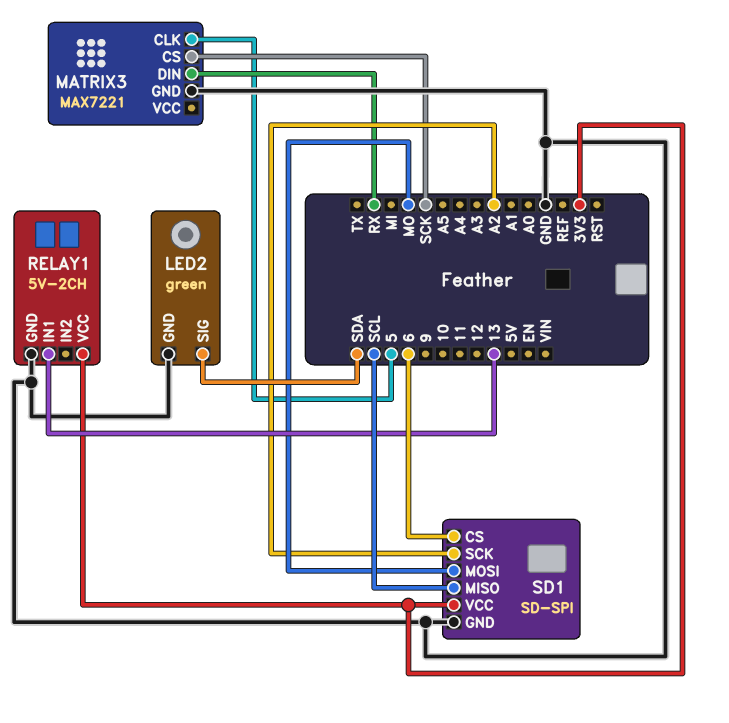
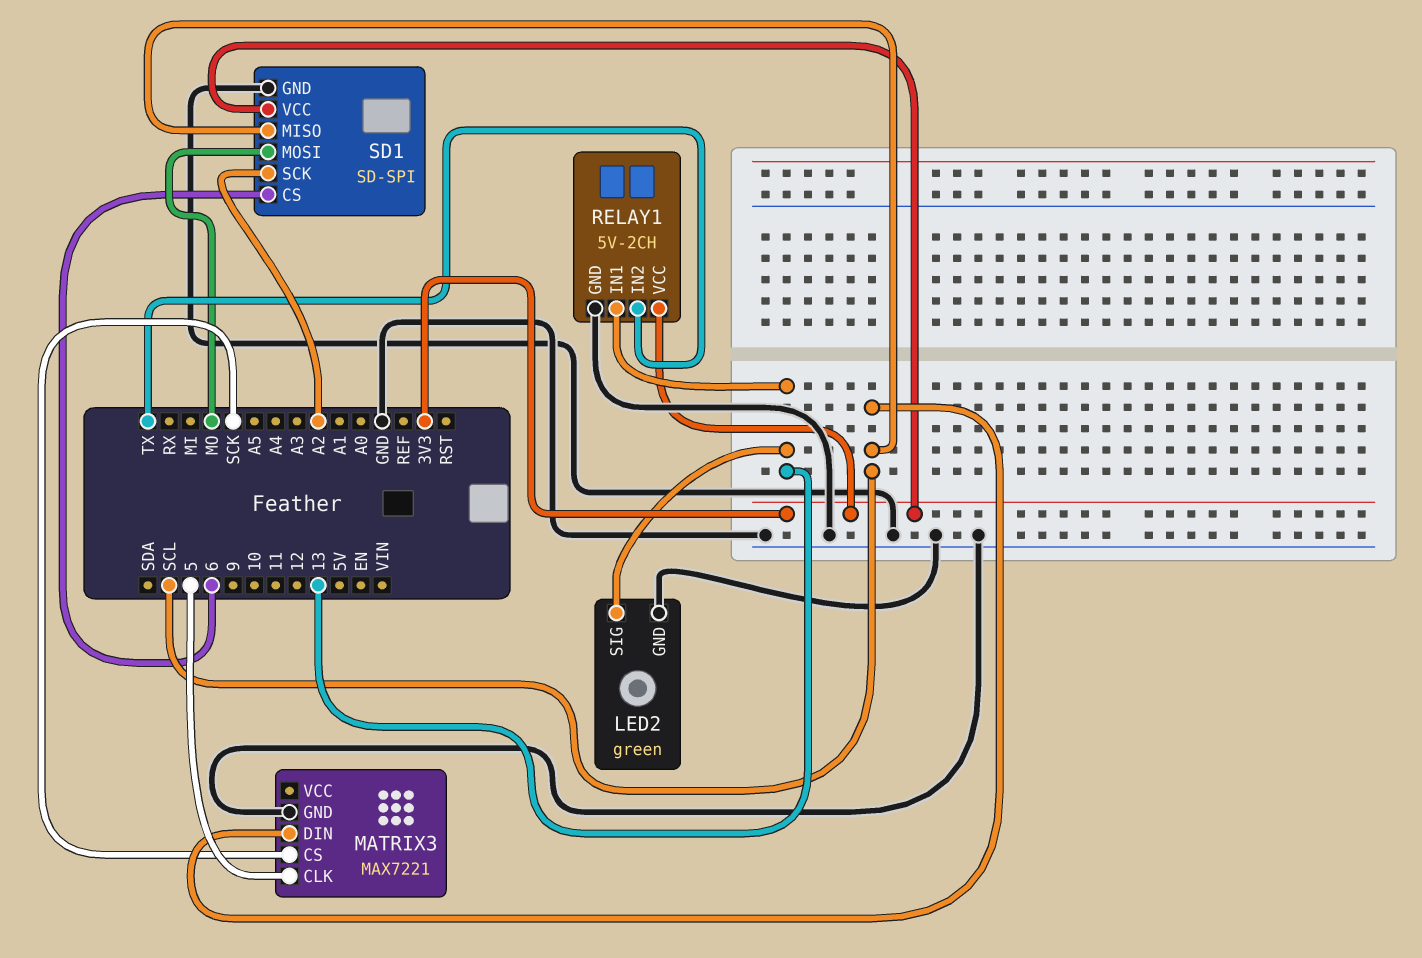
LED2 pin SIG: SDA -> 13
MATRIX3 pin DIN: RX -> SCL
RELAY1 pin IN2: none -> TX

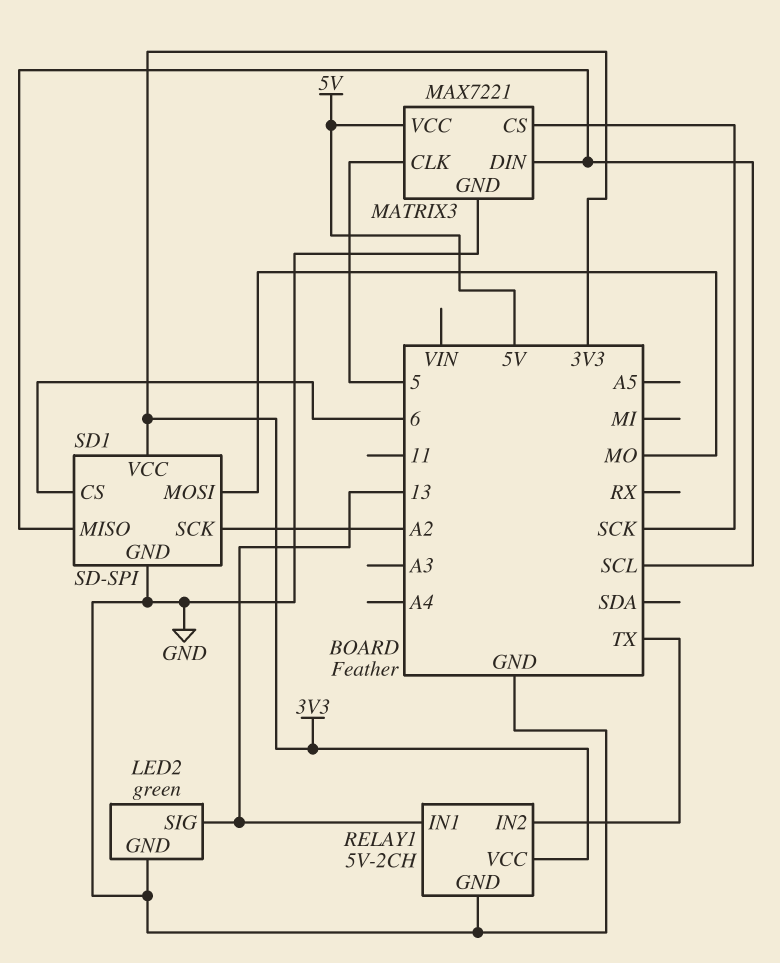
MATRIX3 pin VCC: none -> 5V

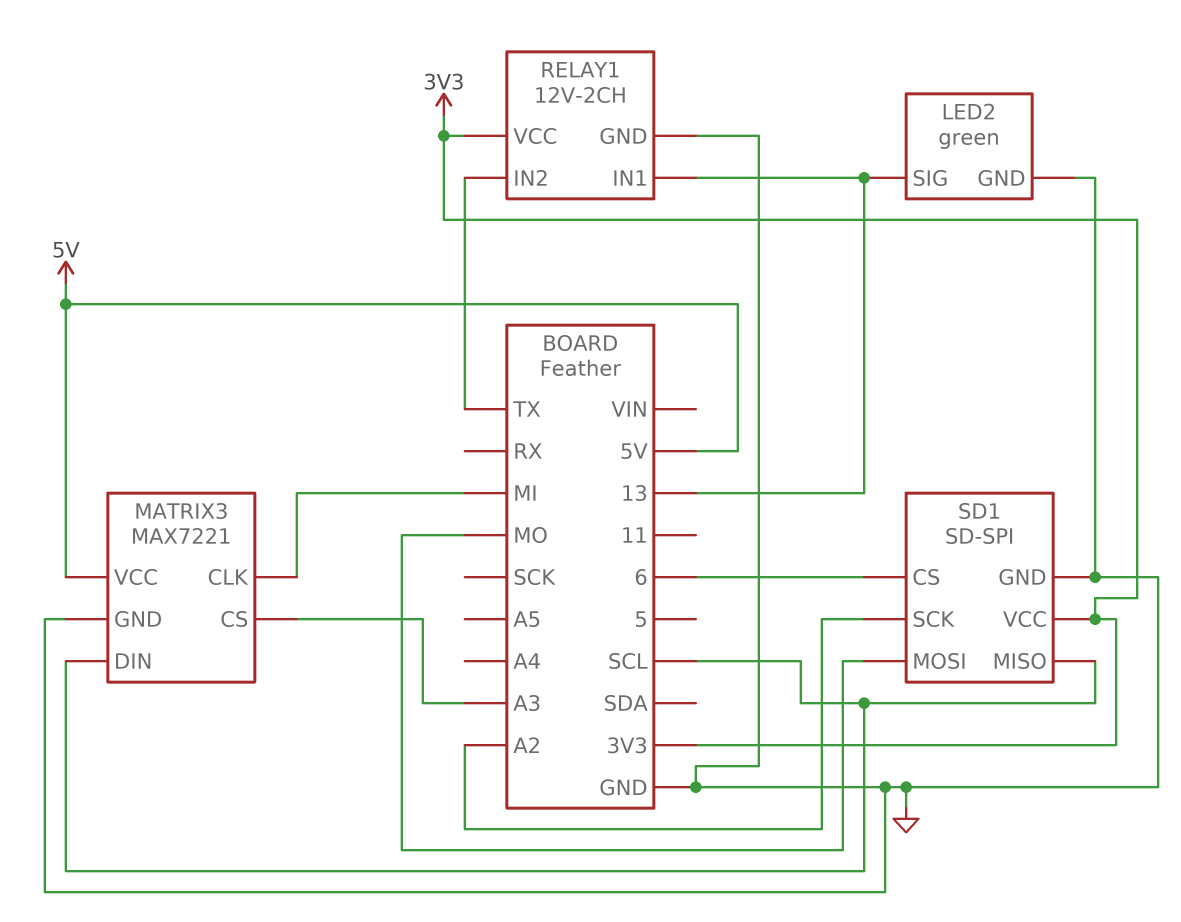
MATRIX3 pin CLK: 5 -> MI
MATRIX3 pin CS: SCK -> A3
RELAY1: 5V-2CH -> 12V-2CH

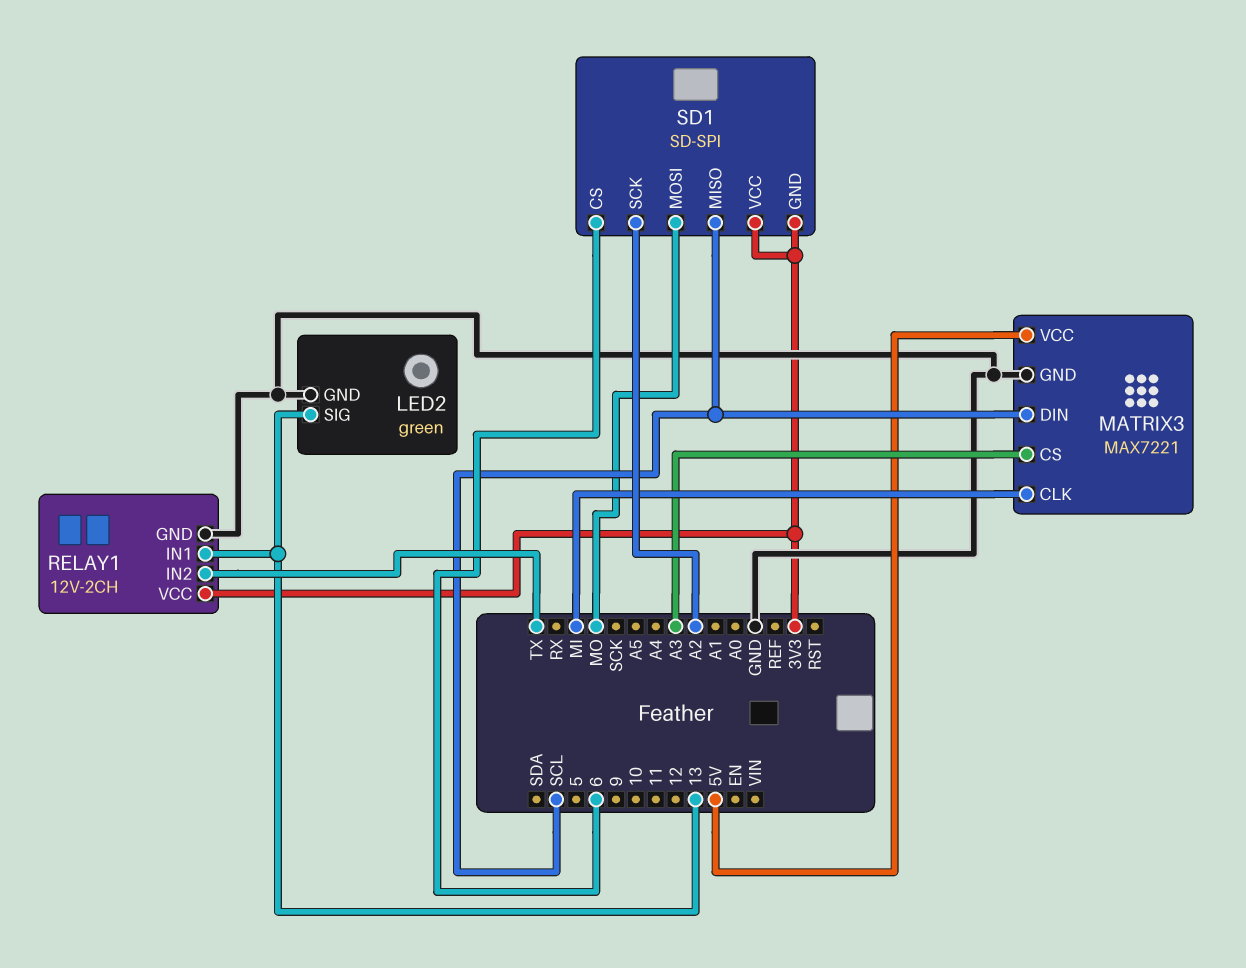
SD1 pin GND: GND -> 3V3

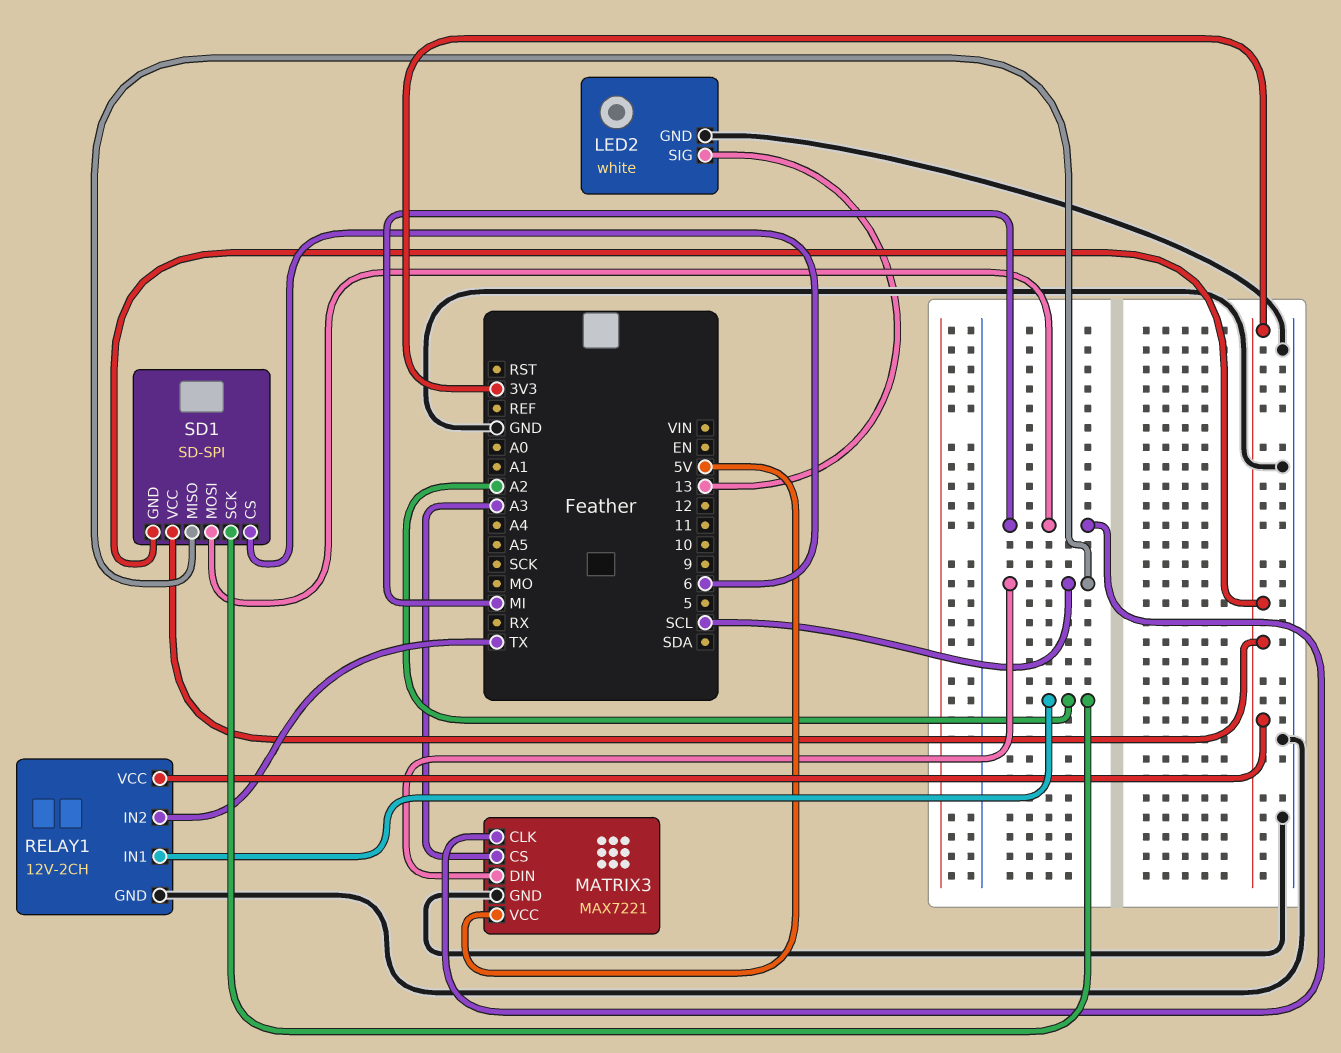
LED2: green -> white
RELAY1 pin IN1: 13 -> A2
SD1 pin MOSI: MO -> MI

